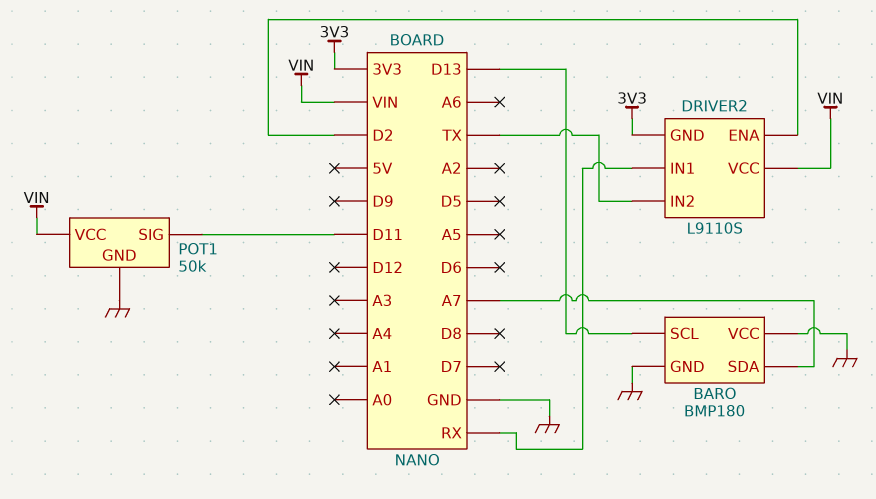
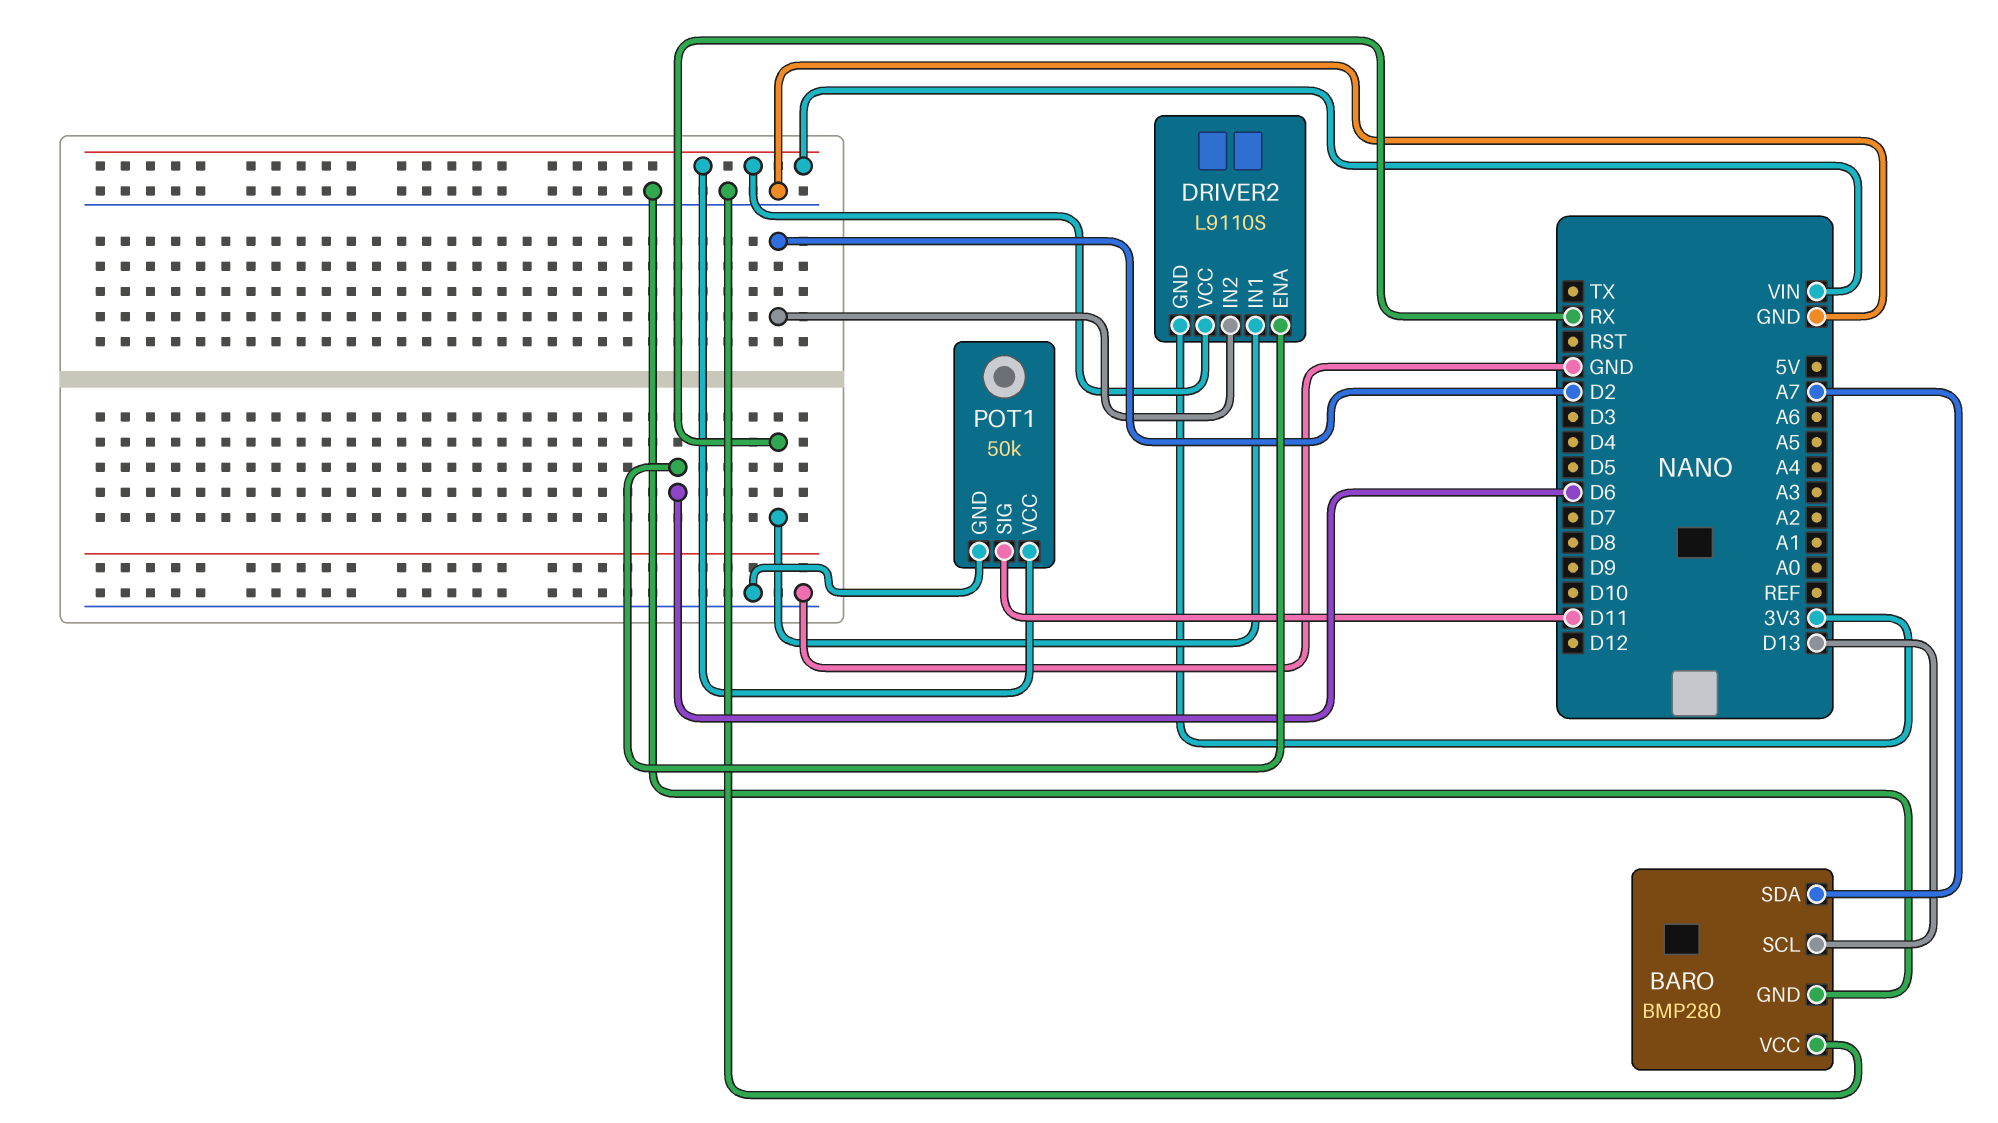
BARO: BMP180 -> BMP280
DRIVER2 pin ENA: D2 -> D6
DRIVER2 pin IN2: TX -> D2

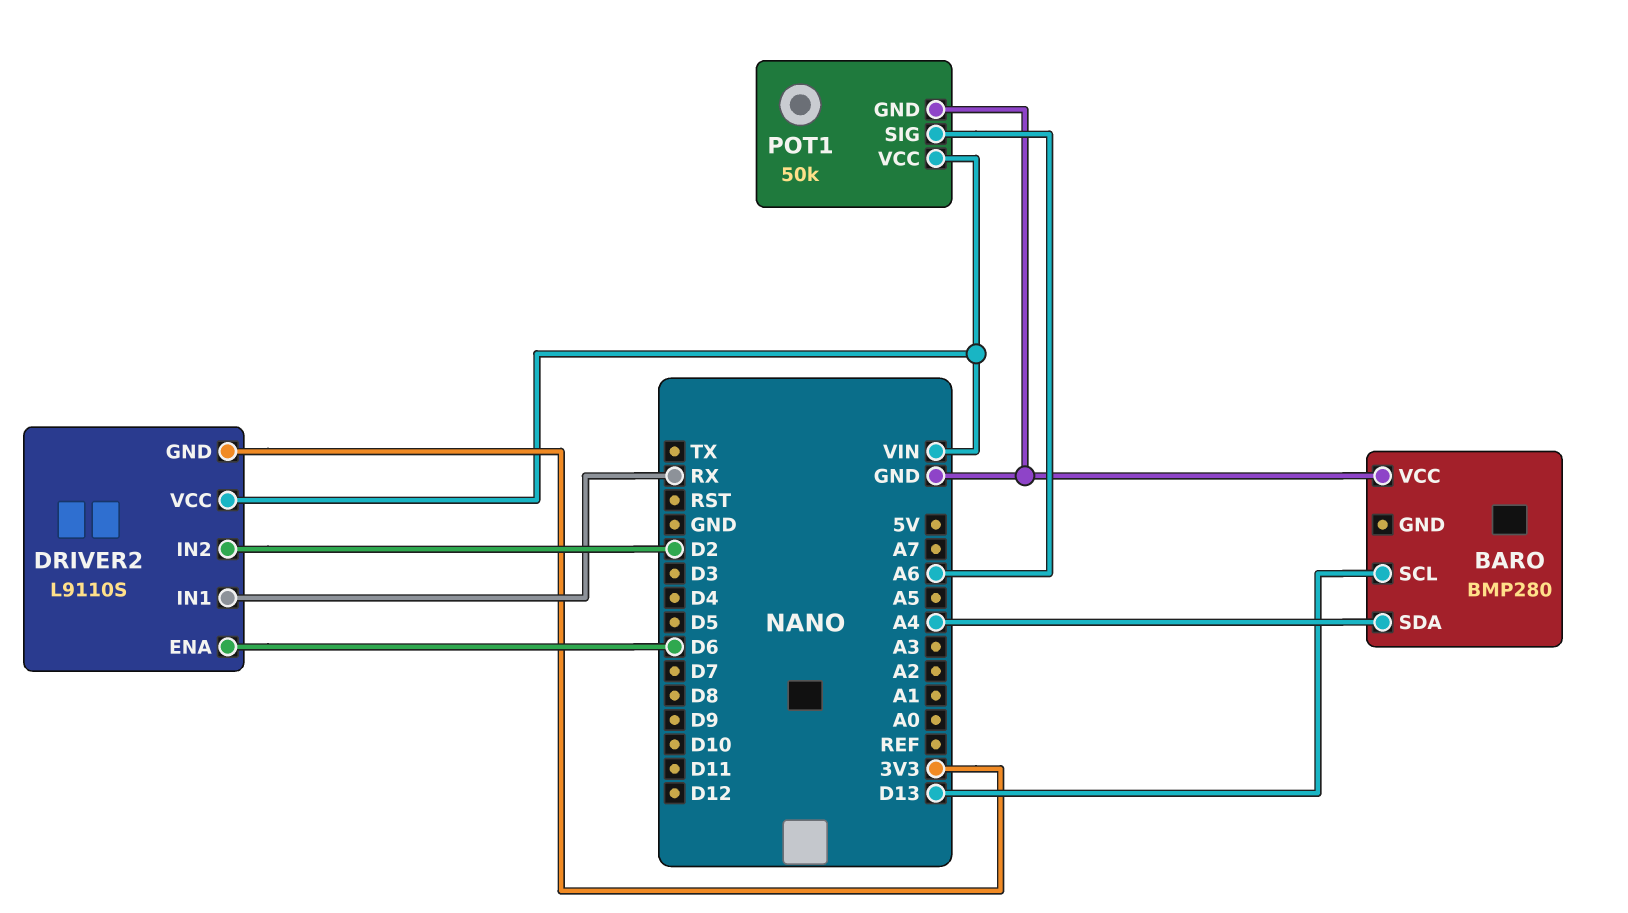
BARO pin GND: GND -> none
BARO pin SDA: A7 -> A4
POT1 pin SIG: D11 -> A6

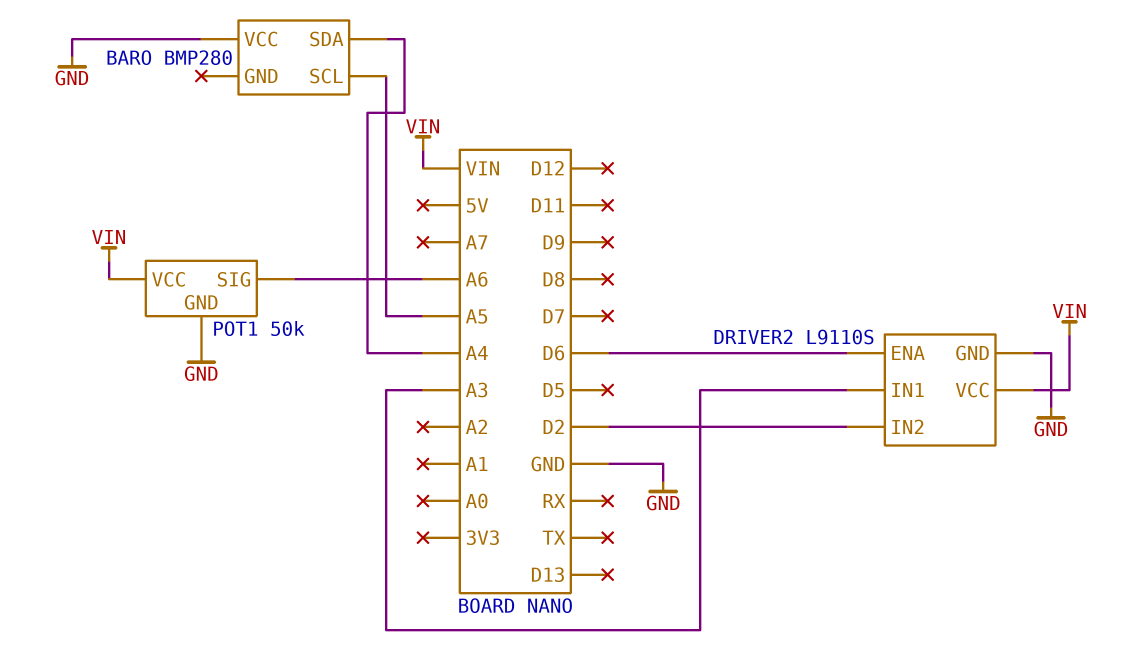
BARO pin SCL: D13 -> A5
DRIVER2 pin GND: 3V3 -> GND
DRIVER2 pin IN1: RX -> A3

